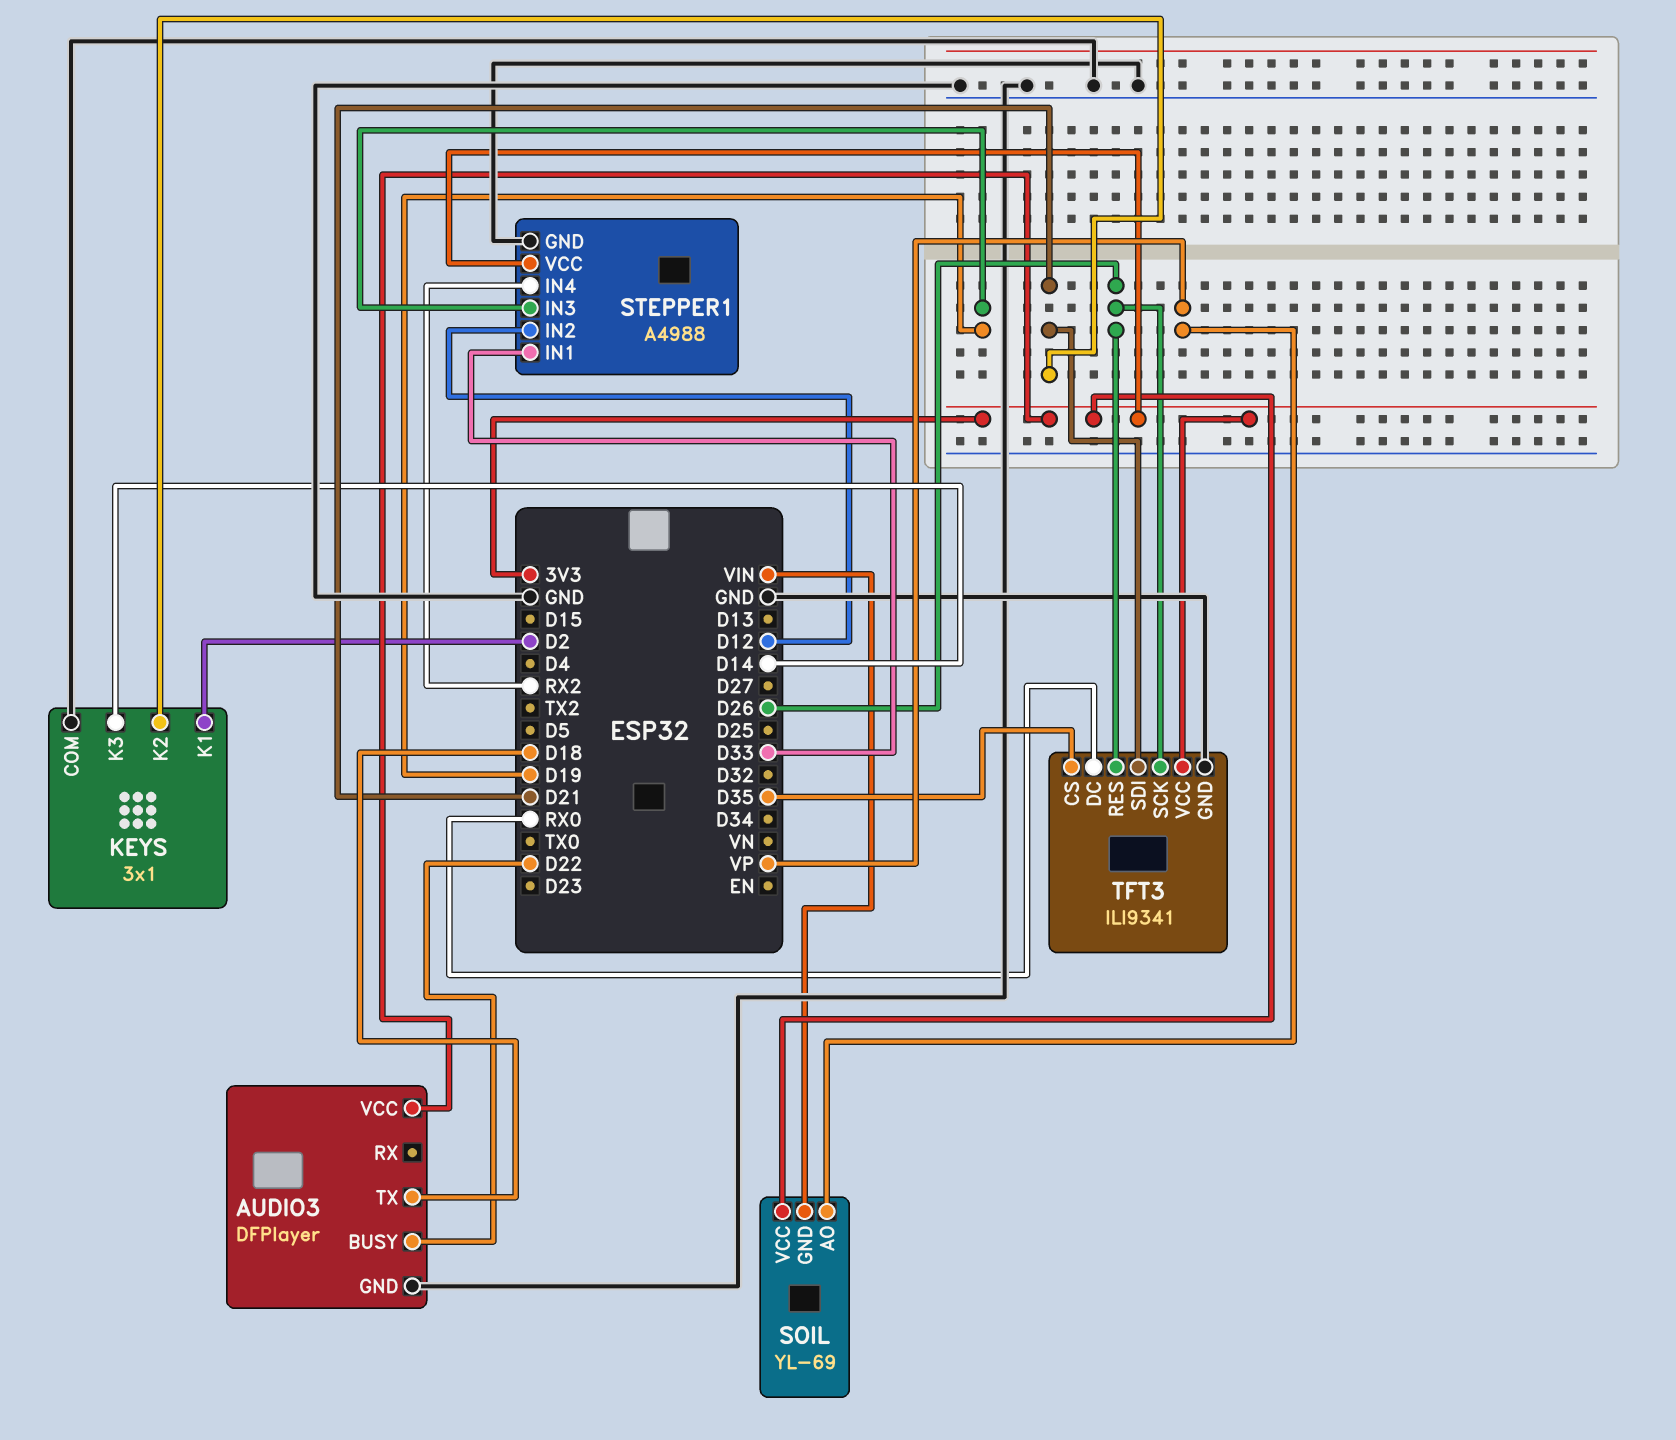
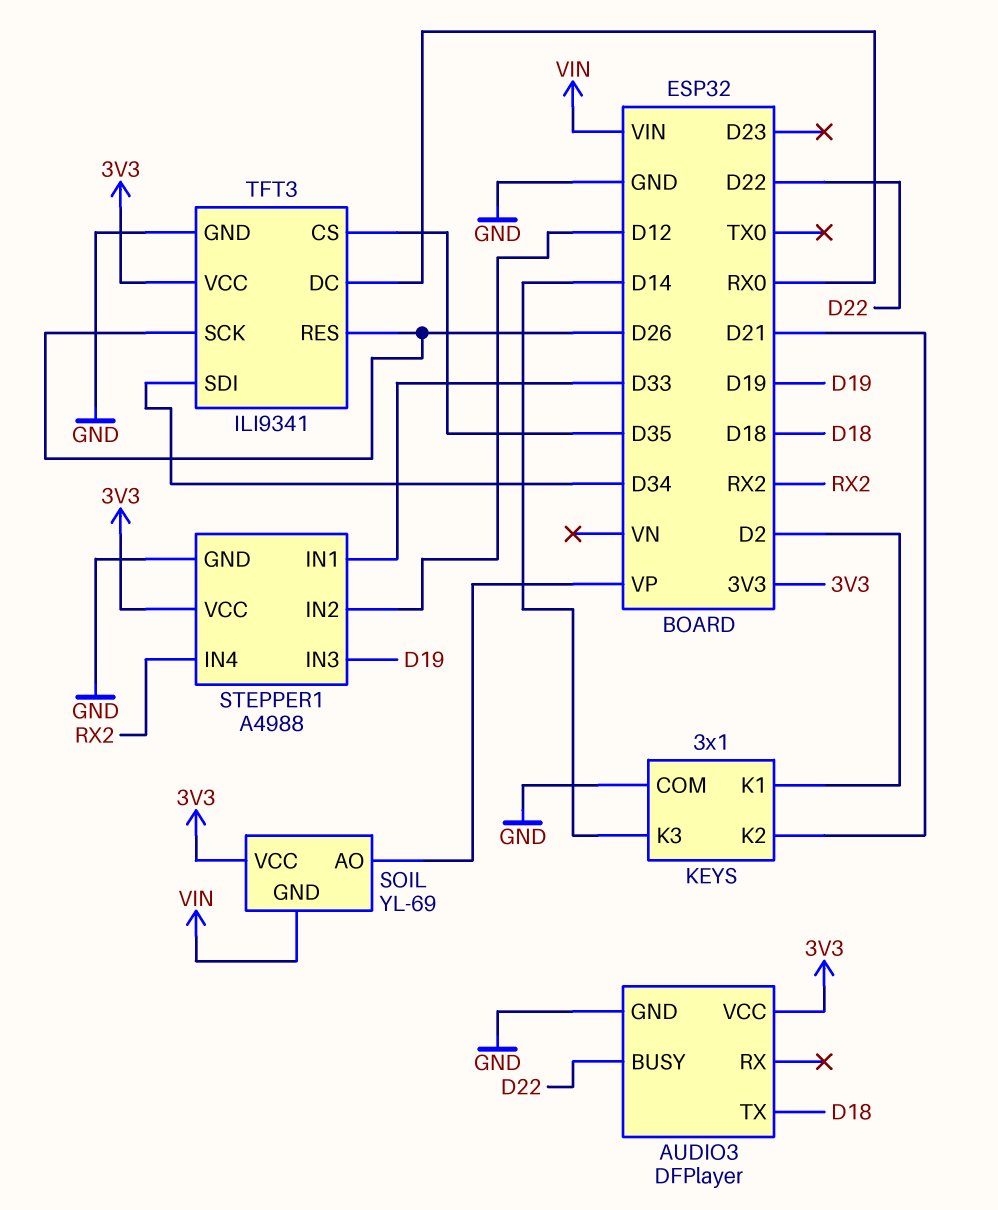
TFT3 pin SDI: D21 -> D34

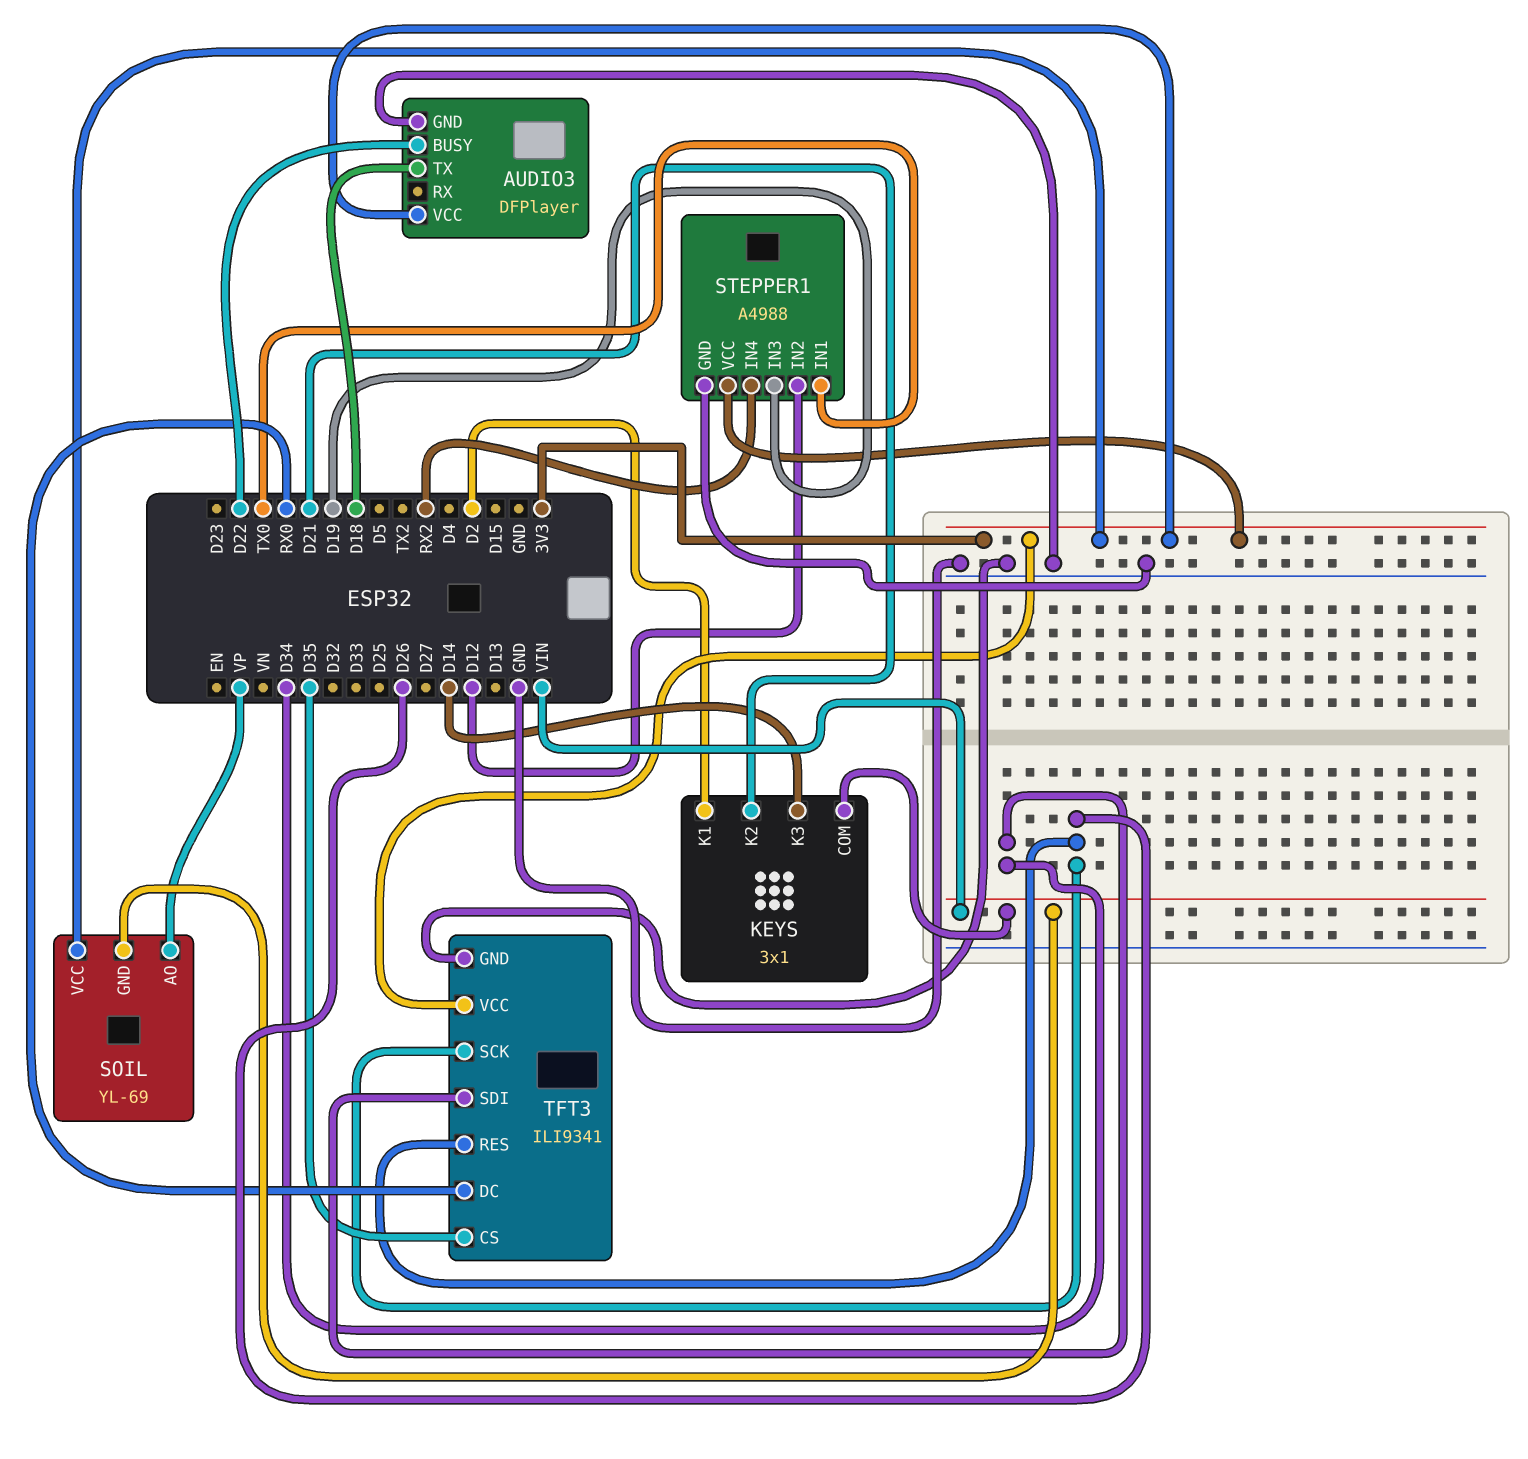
KEYS pin COM: GND -> VIN
STEPPER1 pin IN1: D33 -> TX0

